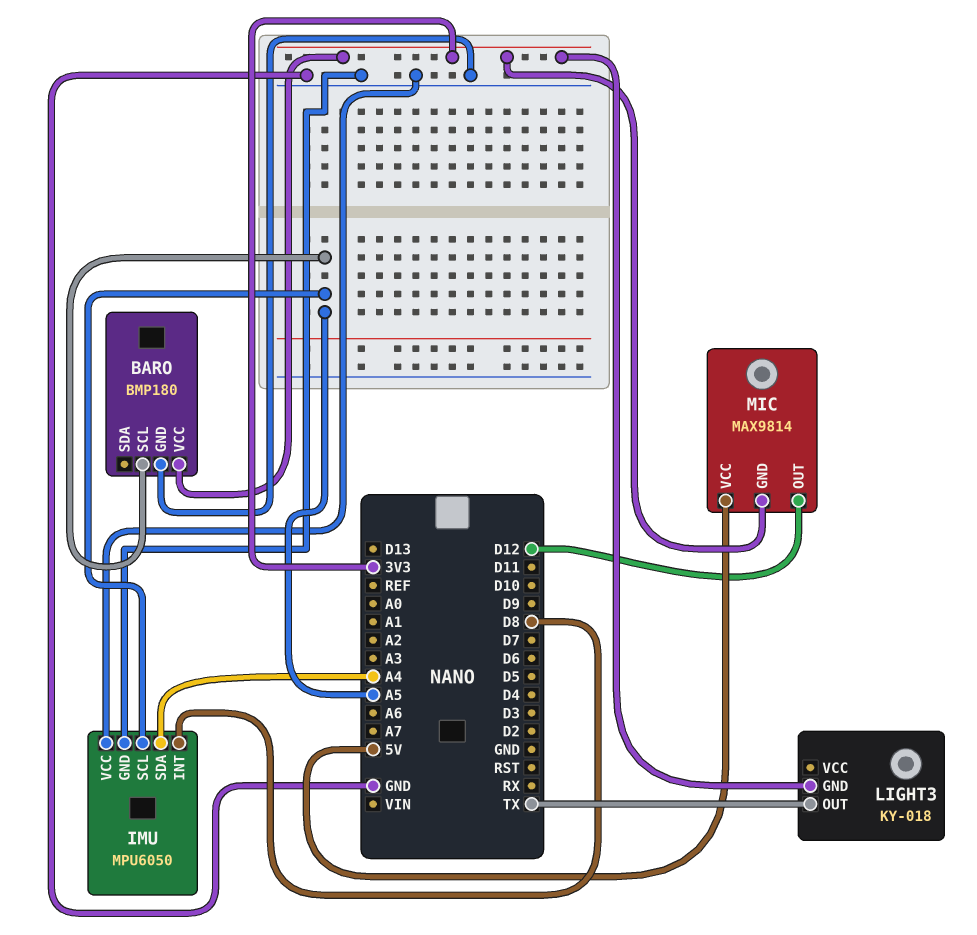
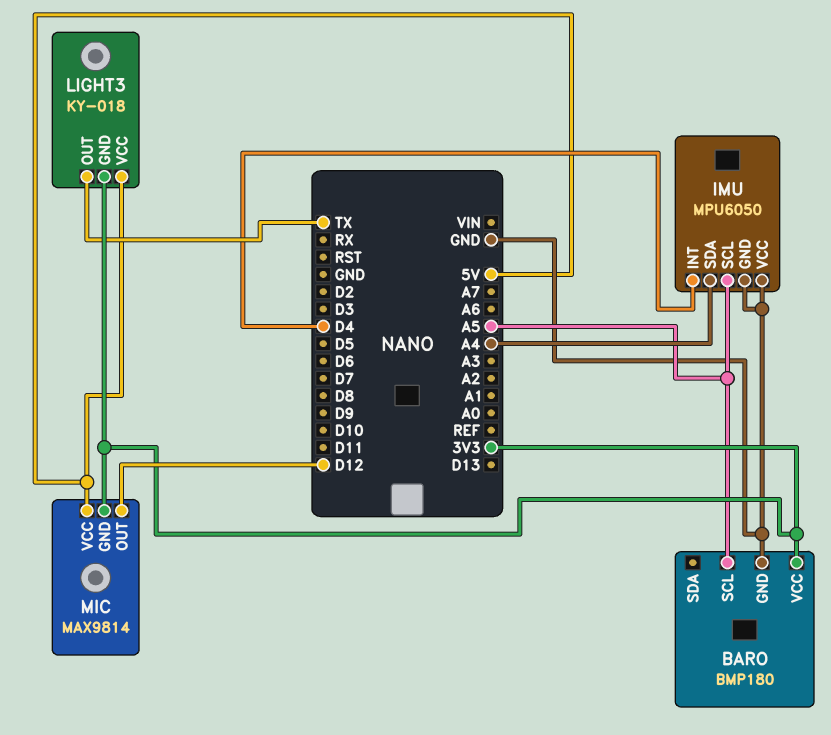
IMU pin INT: D8 -> D4
LIGHT3 pin VCC: none -> 5V

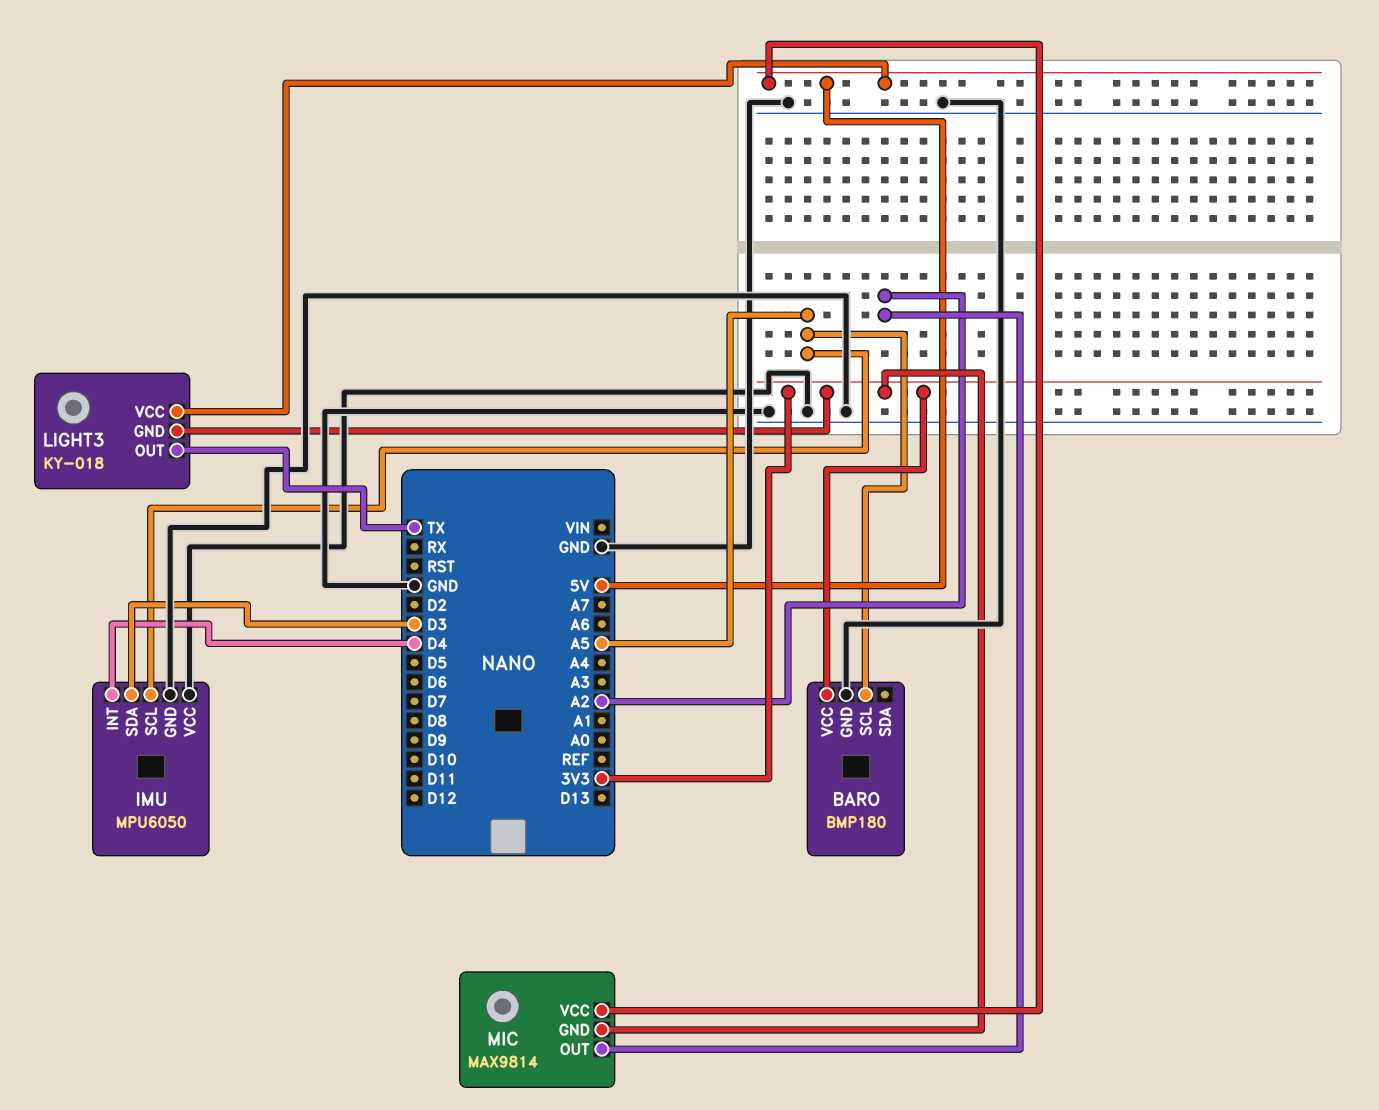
IMU pin SDA: A4 -> D3
MIC pin OUT: D12 -> A2

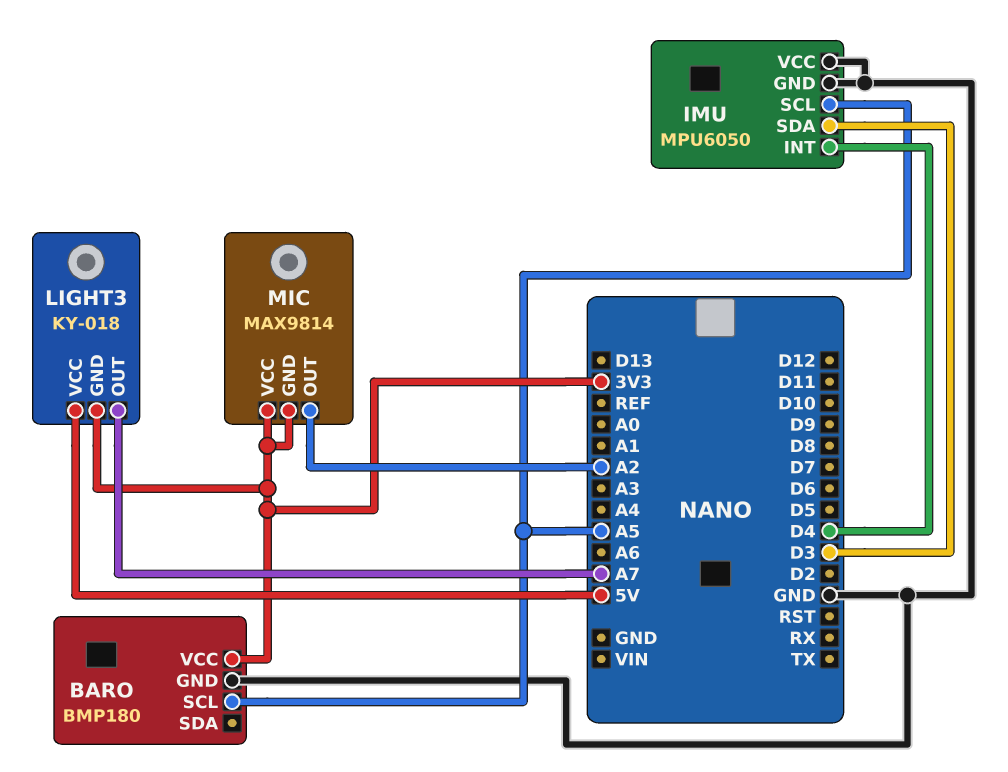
LIGHT3 pin OUT: TX -> A7
MIC pin VCC: 5V -> 3V3

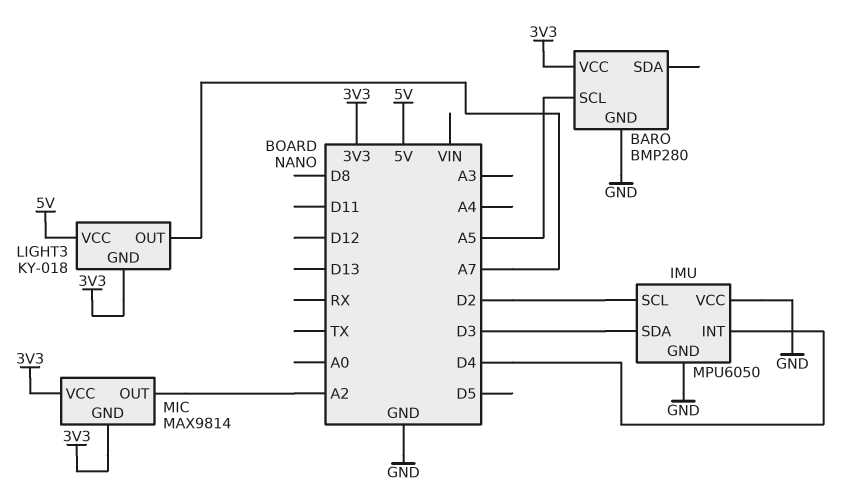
BARO: BMP180 -> BMP280
IMU pin SCL: A5 -> D2

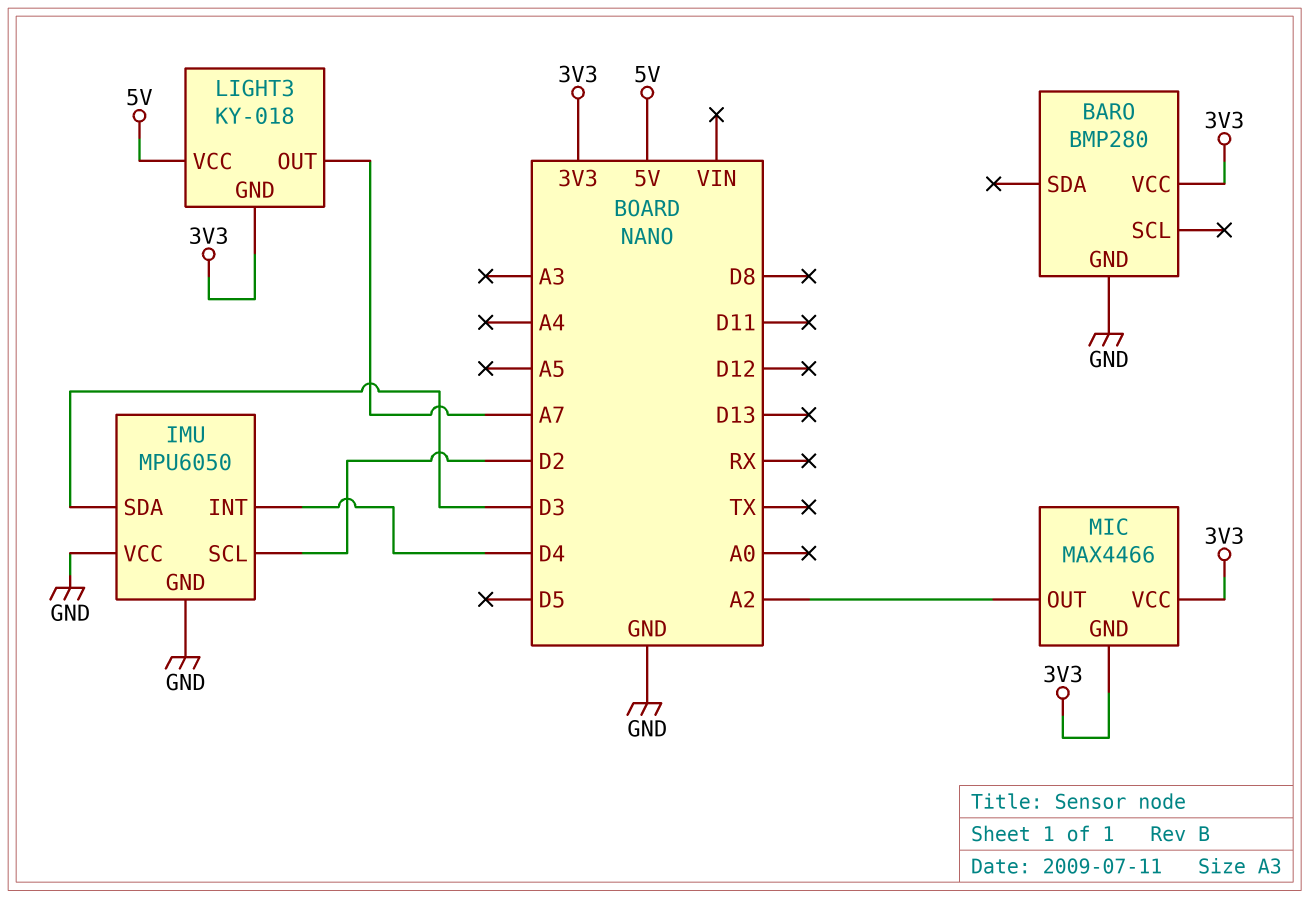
BARO pin SCL: A5 -> none
MIC: MAX9814 -> MAX4466

